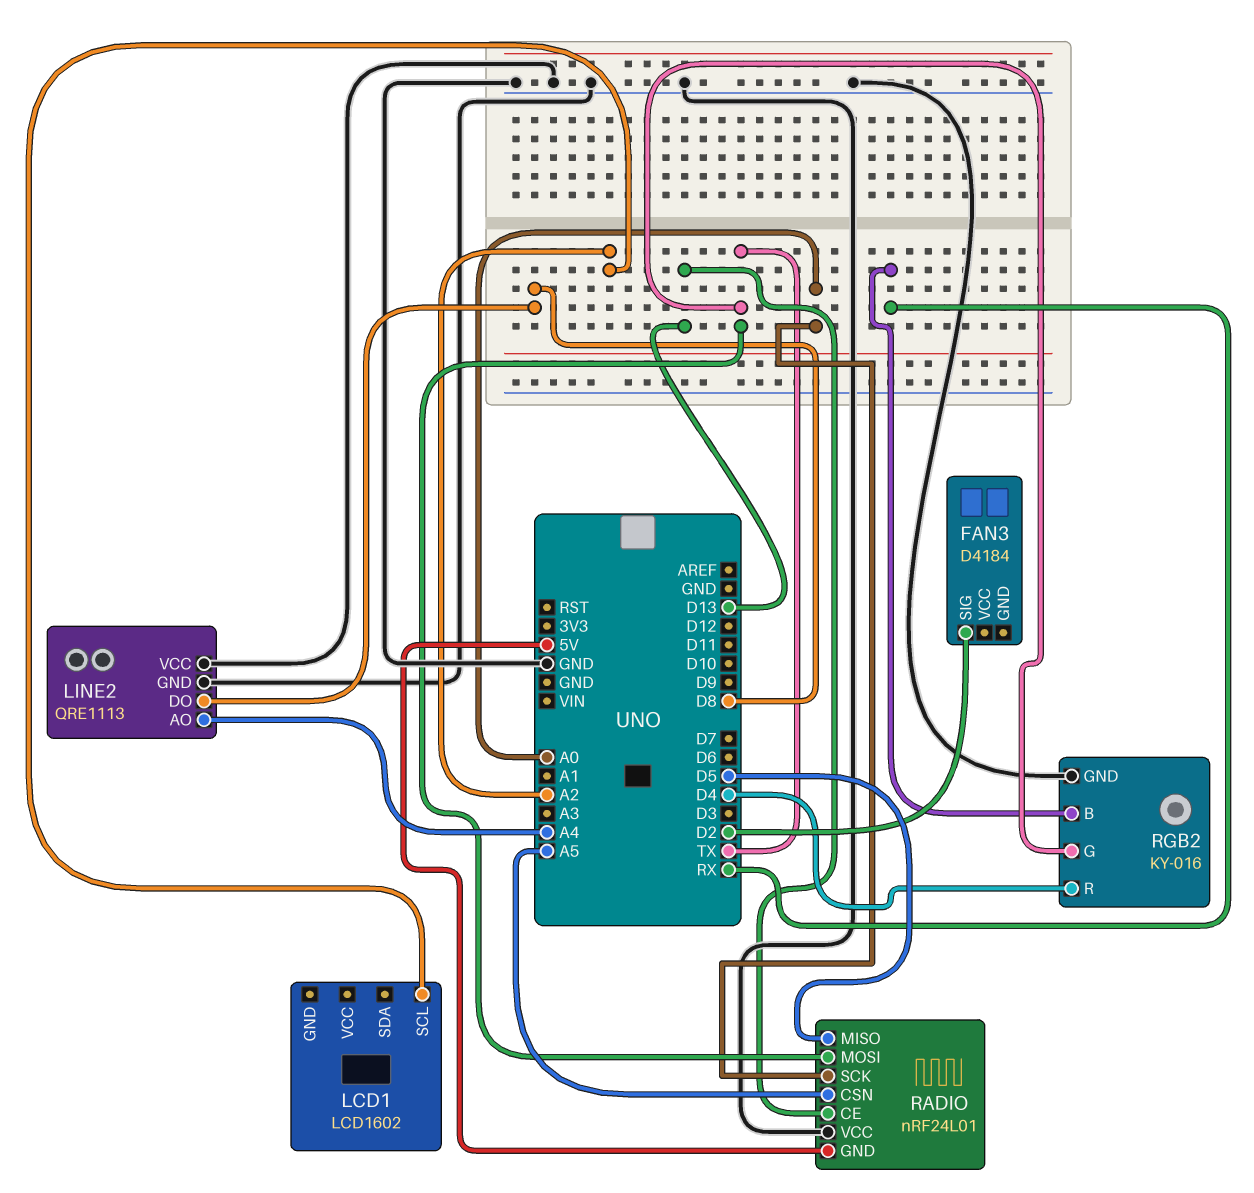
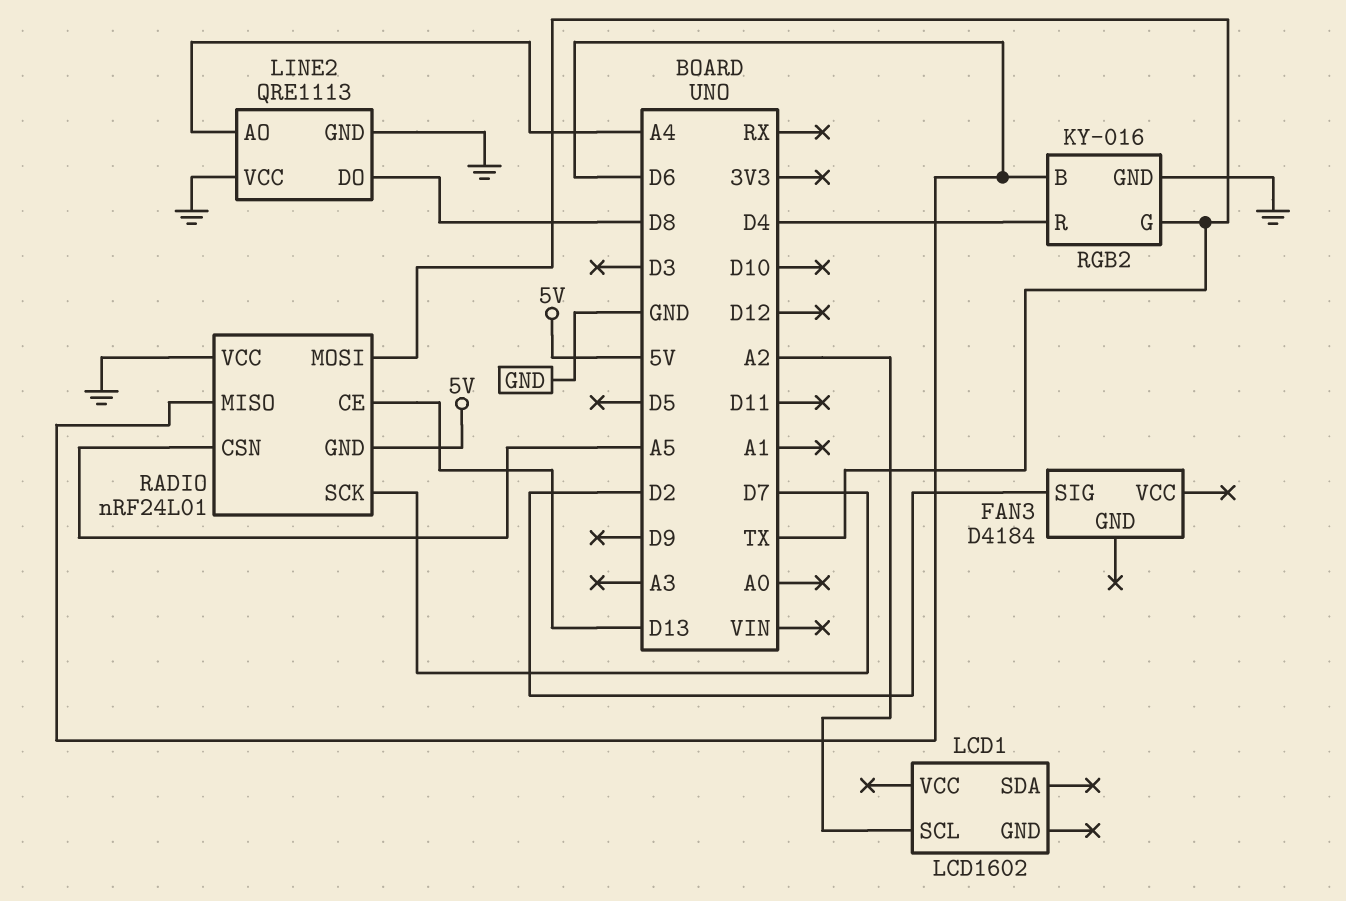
RADIO pin MISO: D5 -> D6
RADIO pin SCK: A0 -> D7
RGB2 pin B: RX -> D6

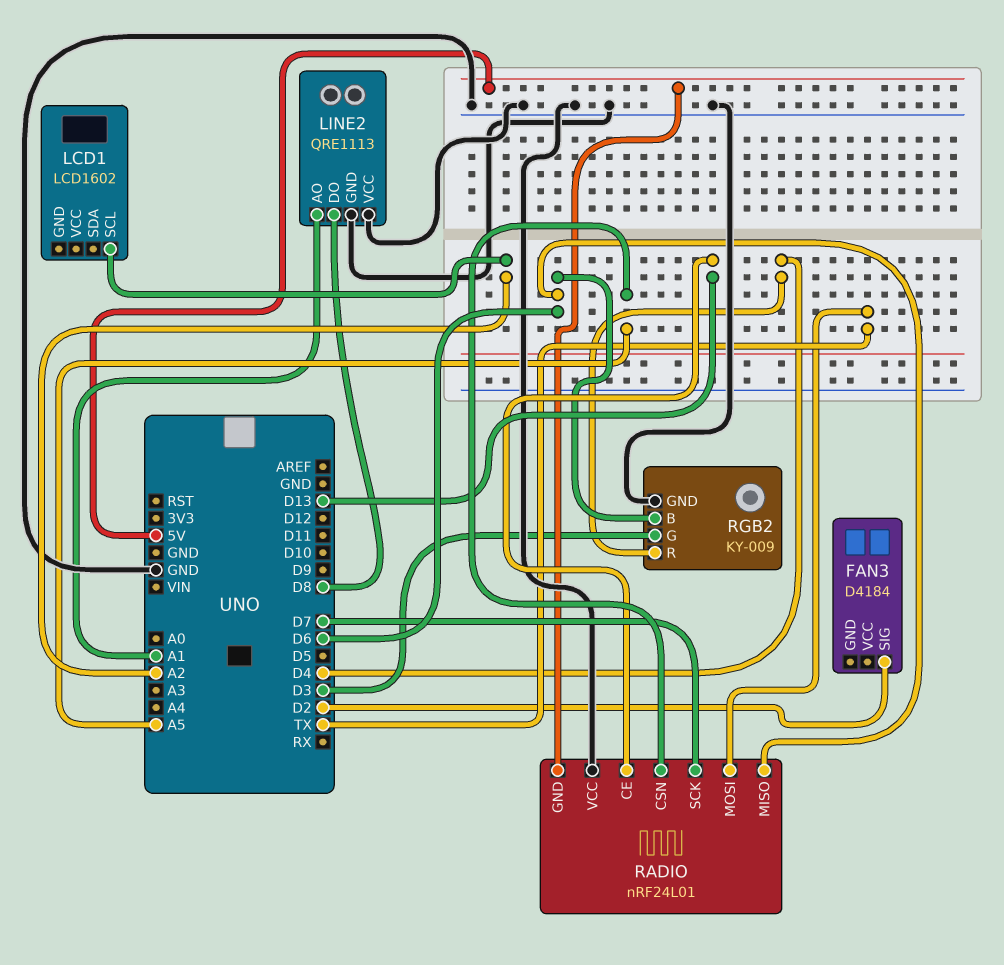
LINE2 pin AO: A4 -> A1
RGB2: KY-016 -> KY-009
RGB2 pin G: TX -> D3

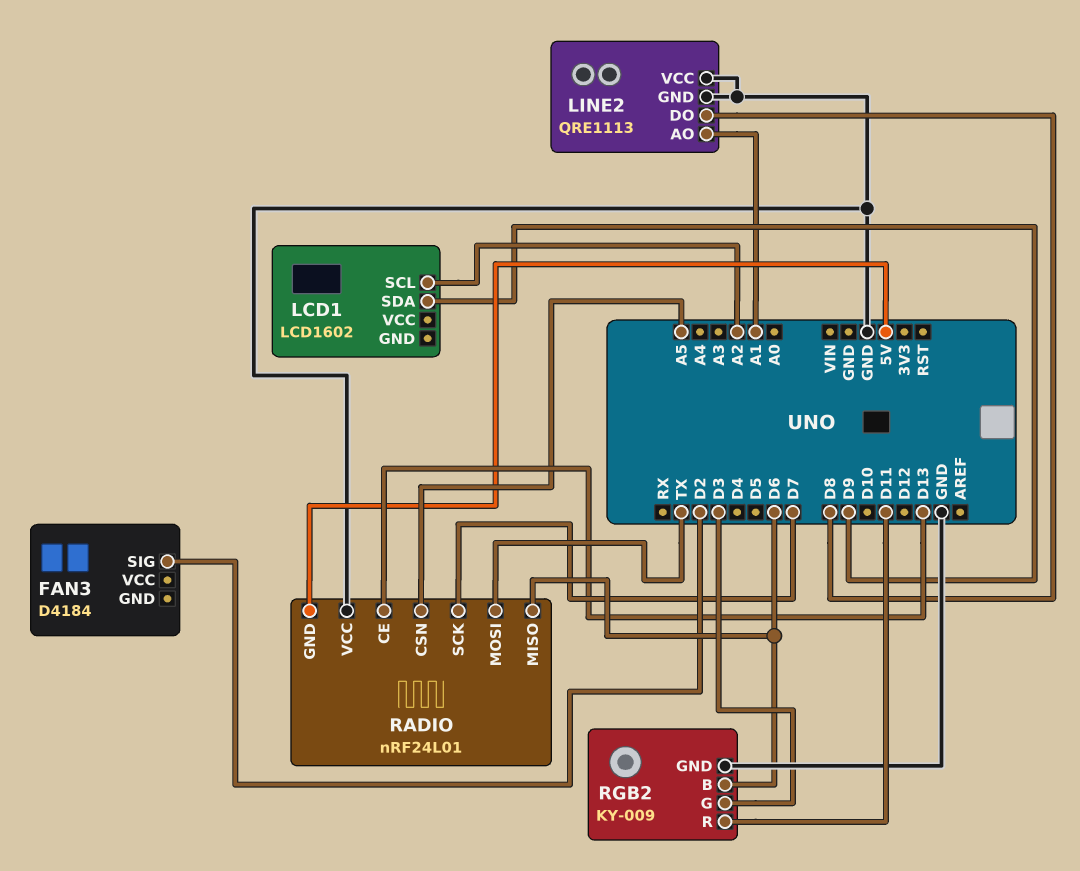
LCD1 pin SDA: none -> D9
RGB2 pin R: D4 -> D11

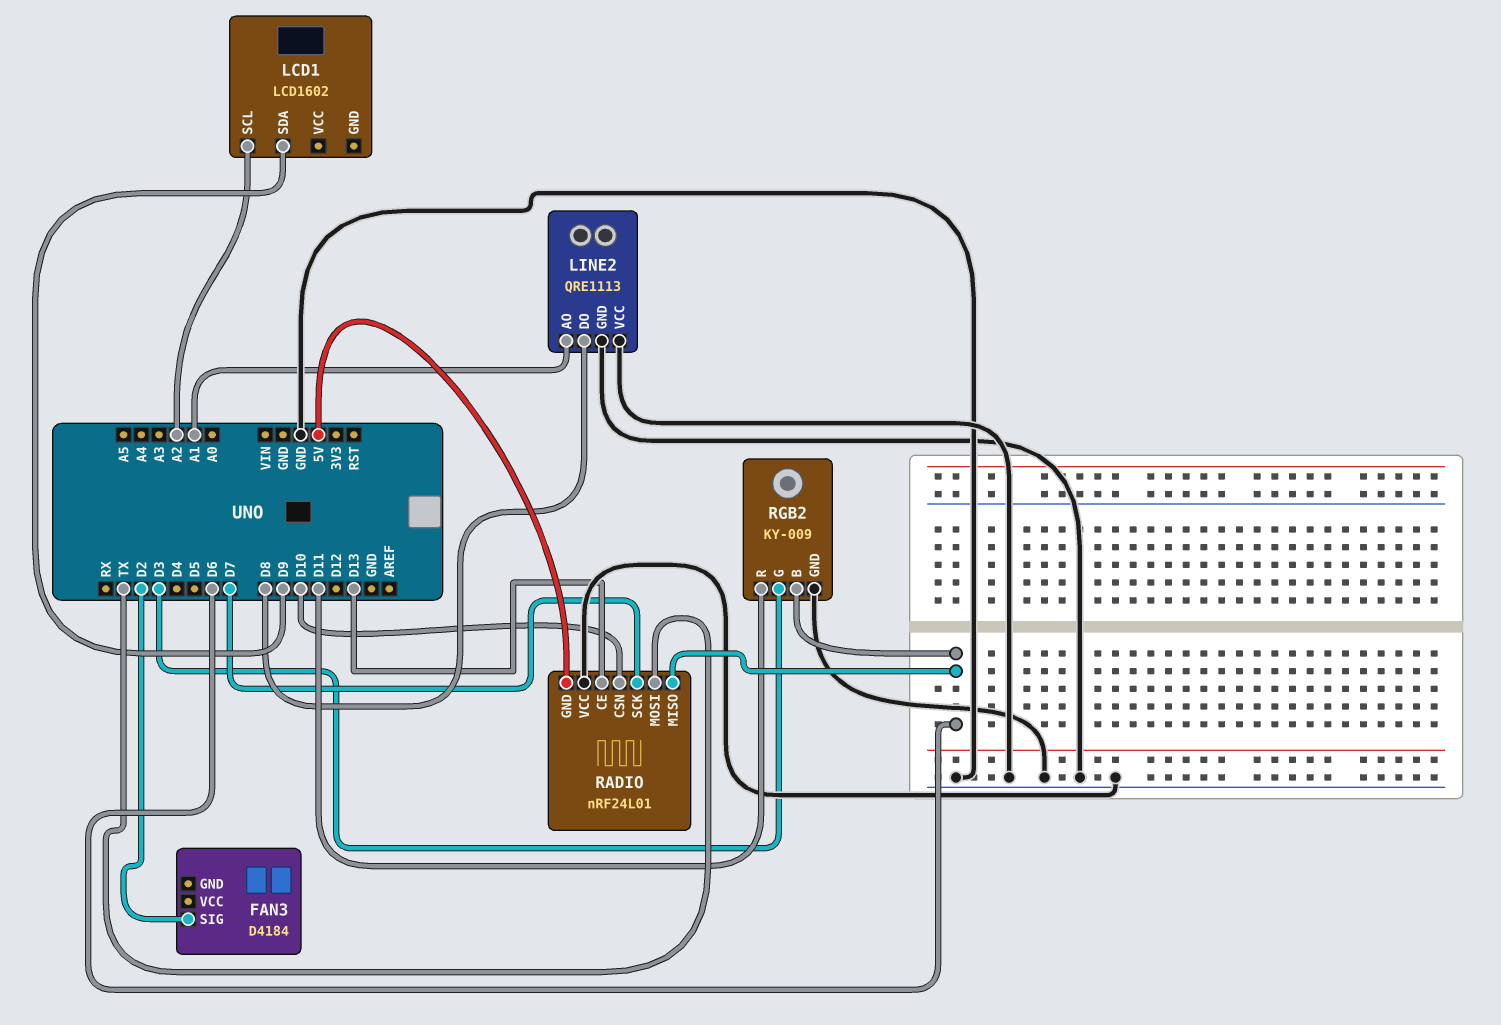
RADIO pin CSN: A5 -> D10

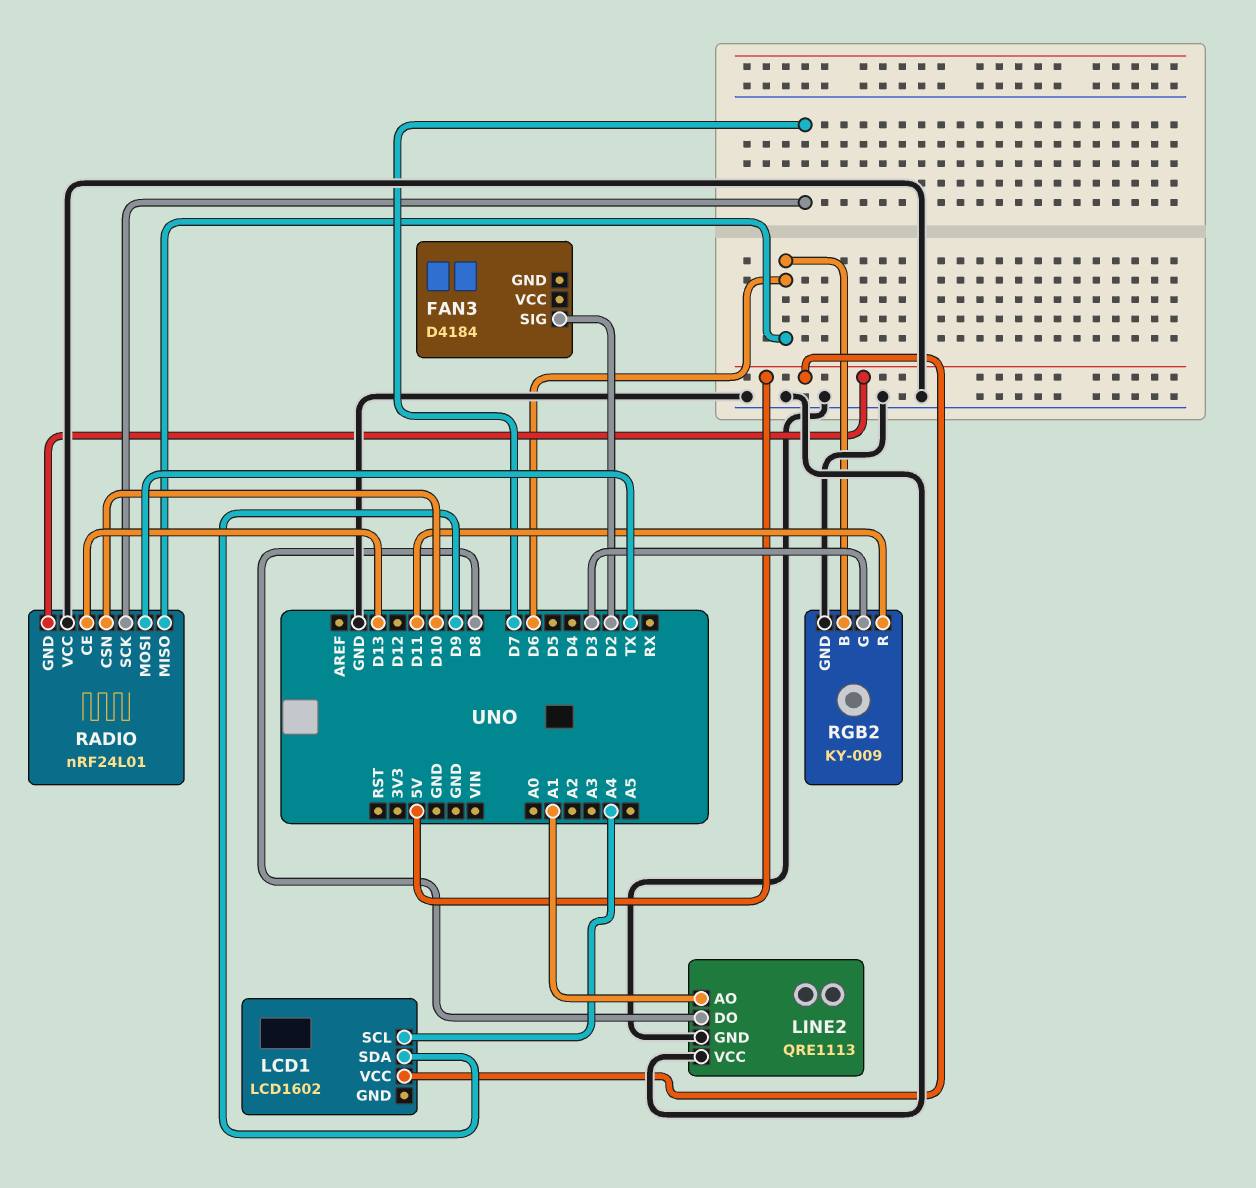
LCD1 pin SCL: A2 -> A4
LCD1 pin VCC: none -> 5V

